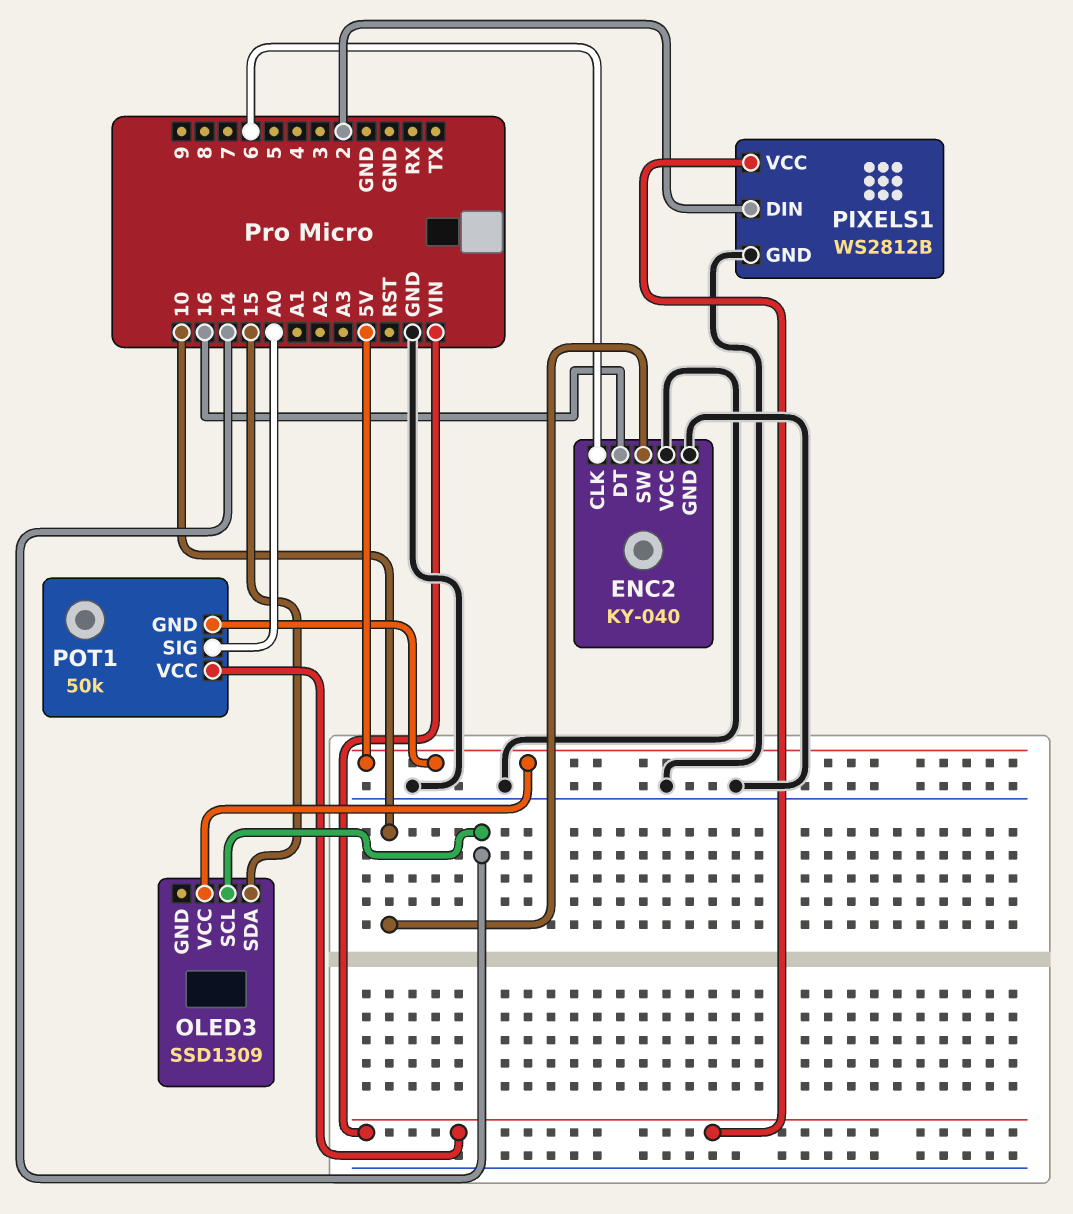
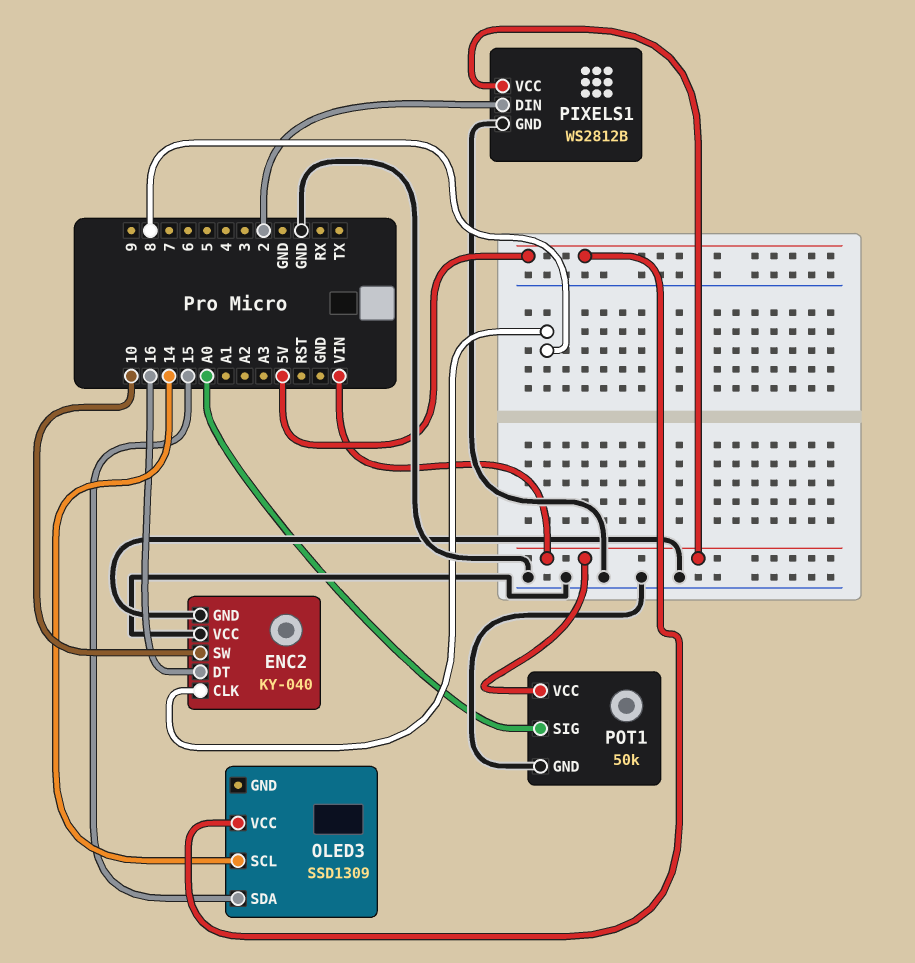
ENC2 pin CLK: 6 -> 8
POT1 pin GND: 5V -> GND

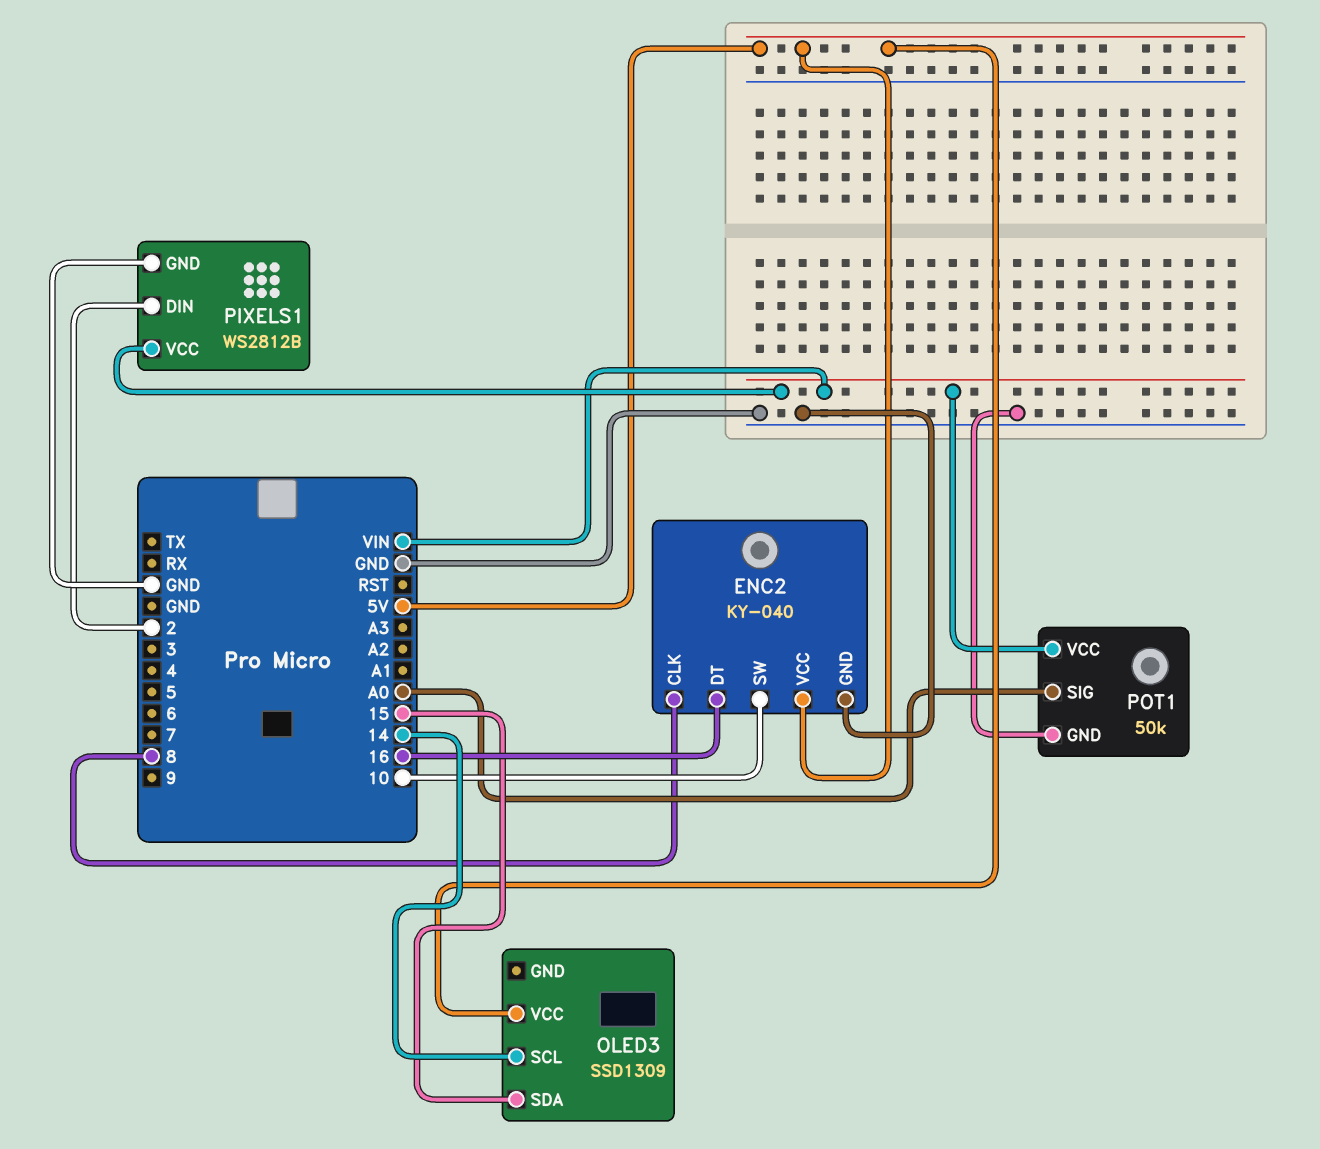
ENC2 pin VCC: GND -> 5V

